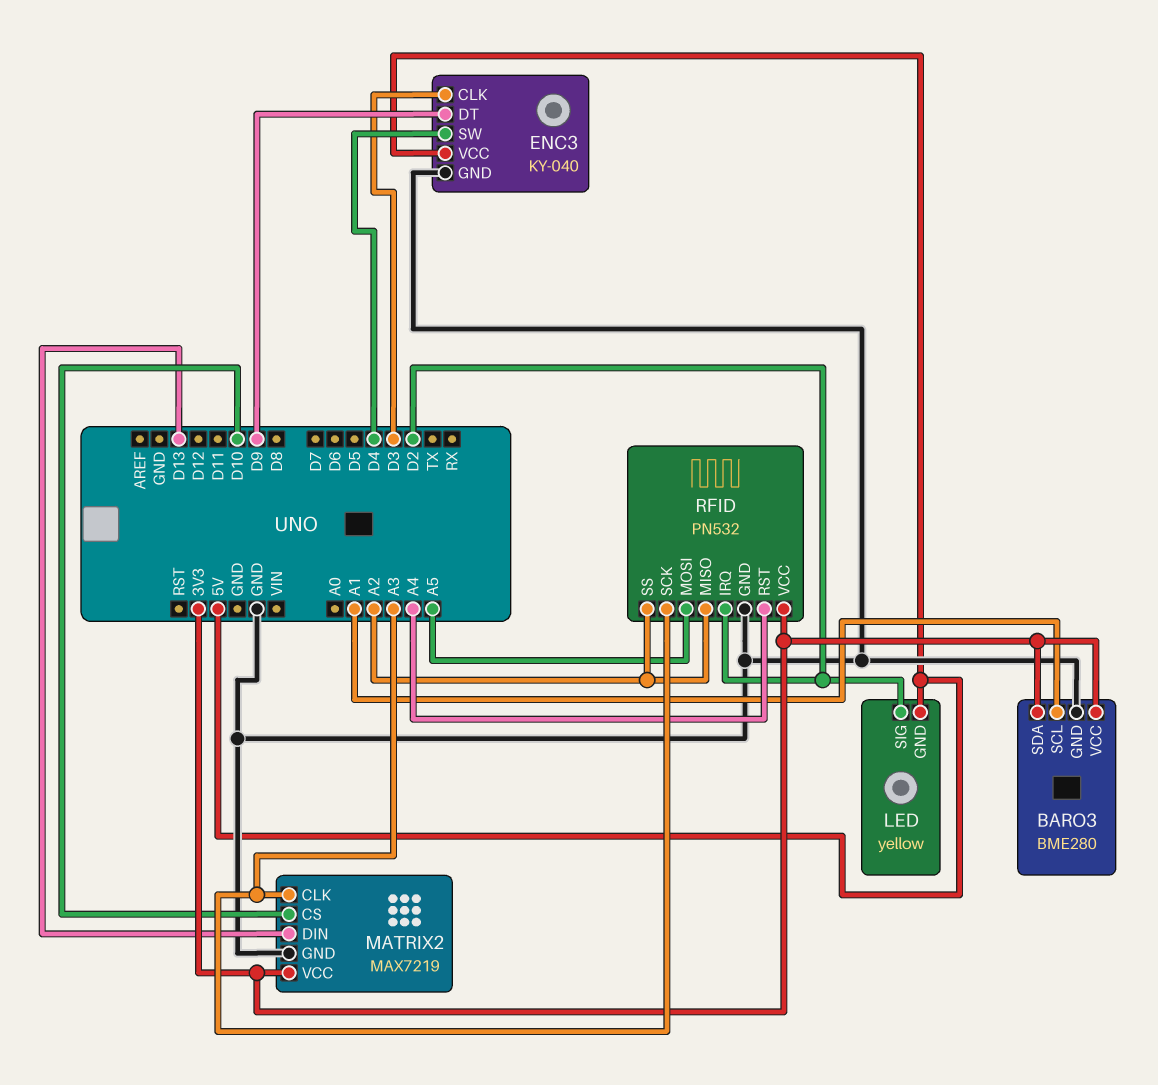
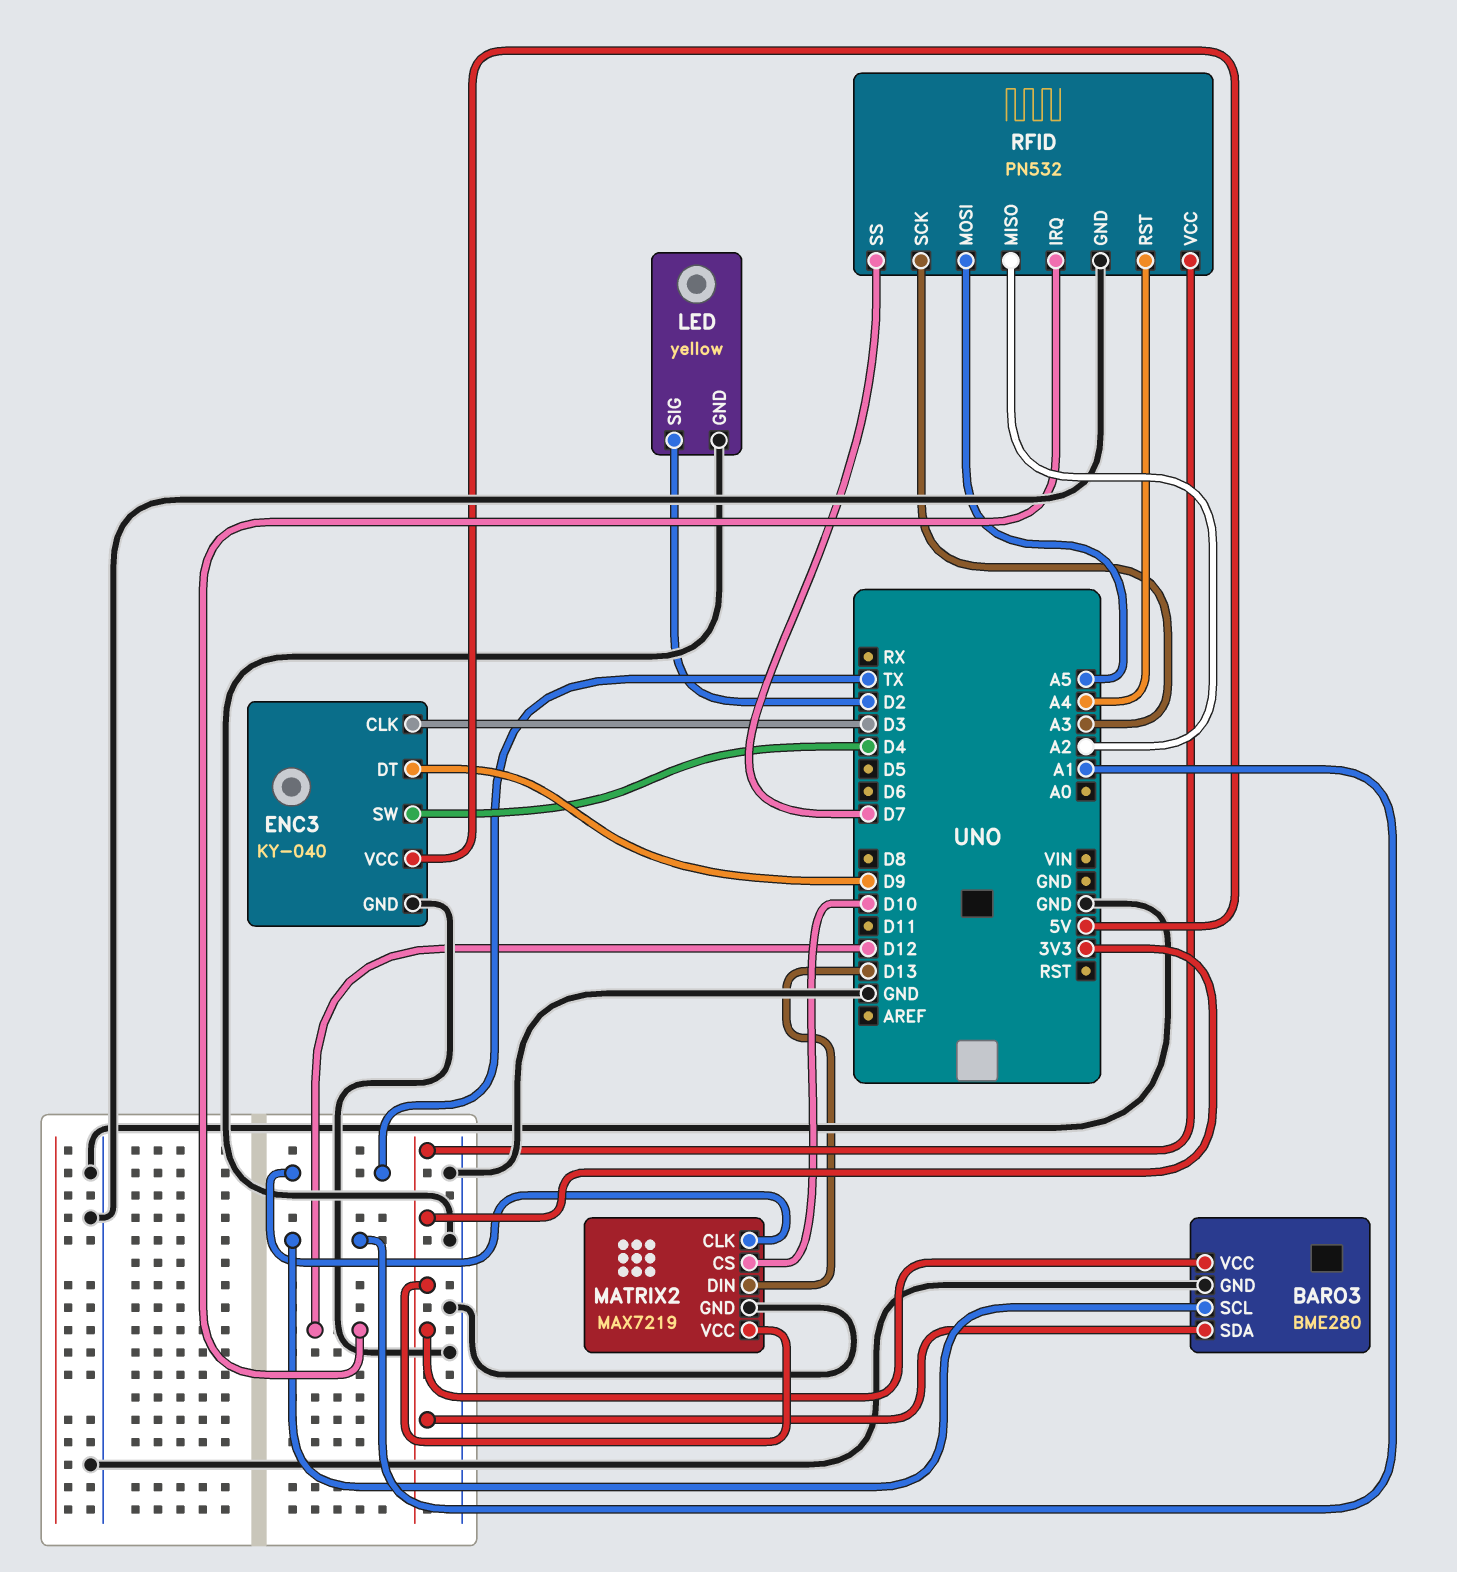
LED pin GND: 5V -> GND
MATRIX2 pin CLK: A3 -> TX
RFID pin IRQ: D2 -> D12
RFID pin SS: A2 -> D7

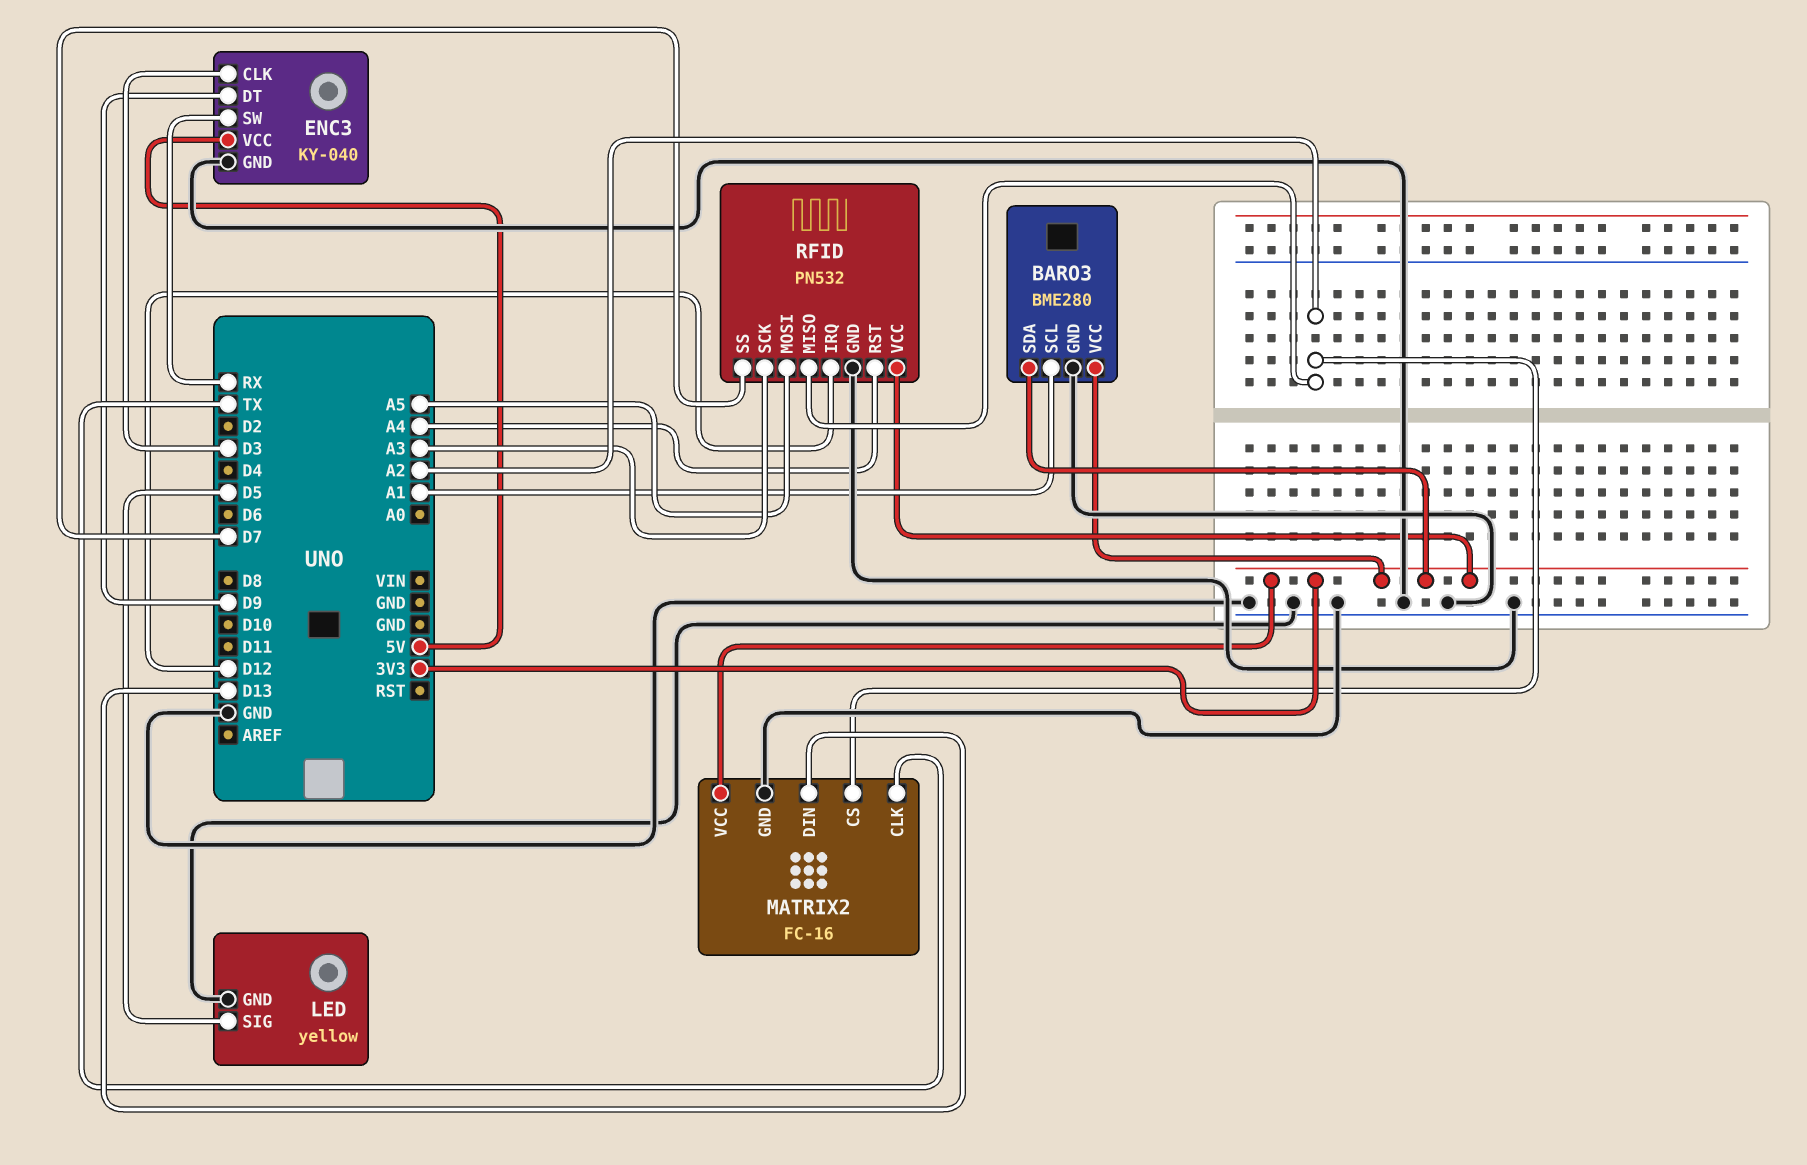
ENC3 pin SW: D4 -> RX
LED pin SIG: D2 -> D5
MATRIX2: MAX7219 -> FC-16
MATRIX2 pin CS: D10 -> A2

